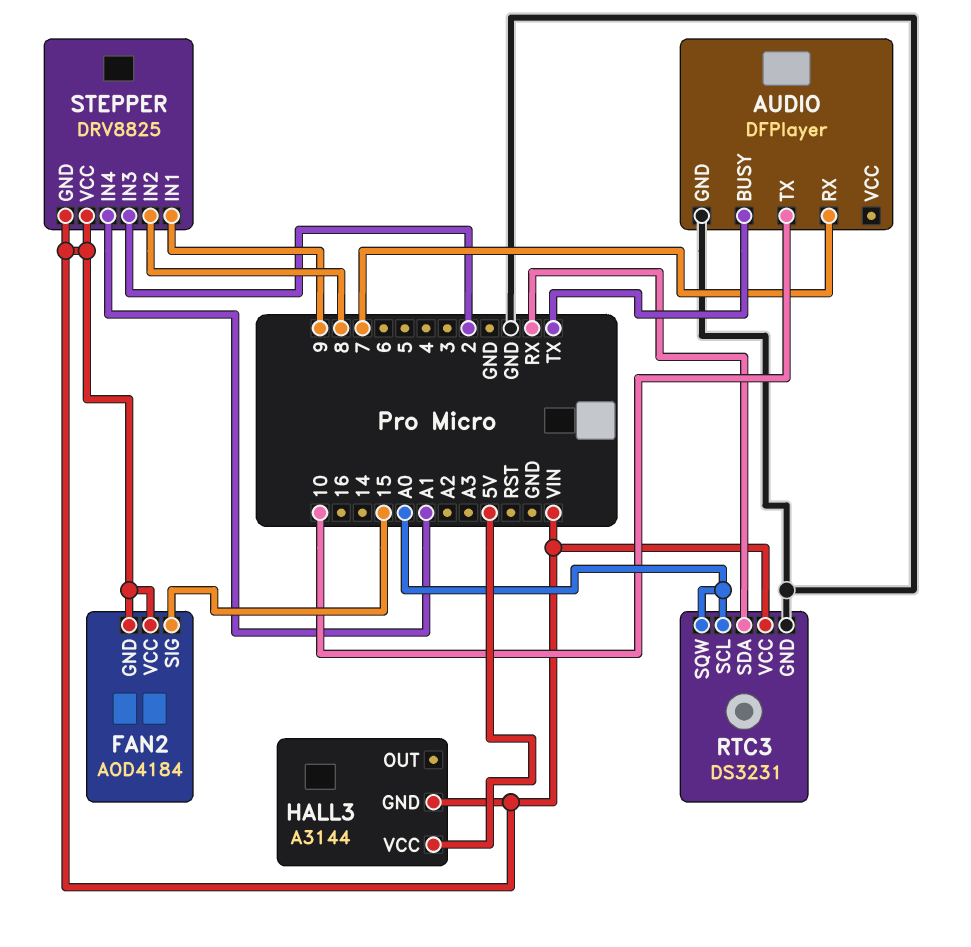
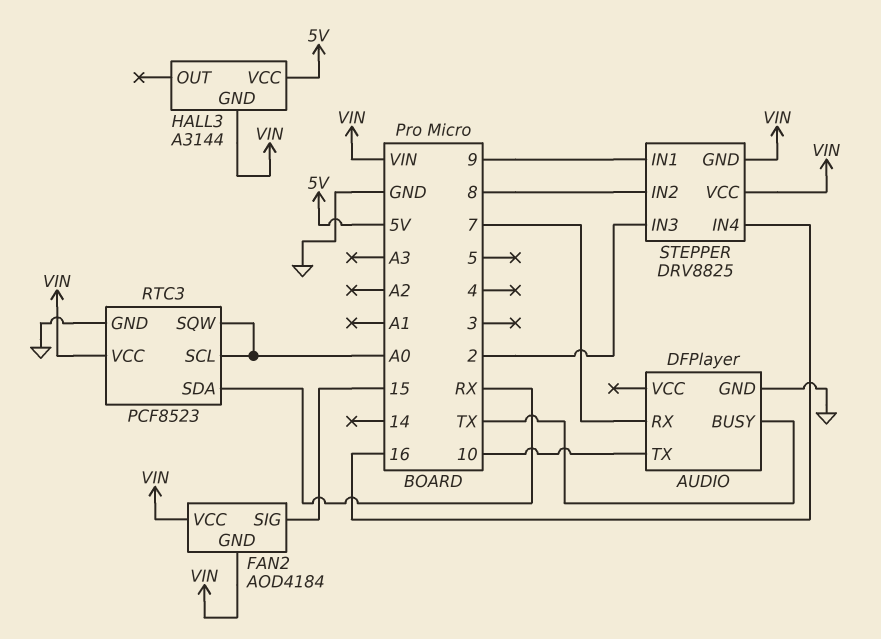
RTC3: DS3231 -> PCF8523
STEPPER pin IN4: A1 -> 16

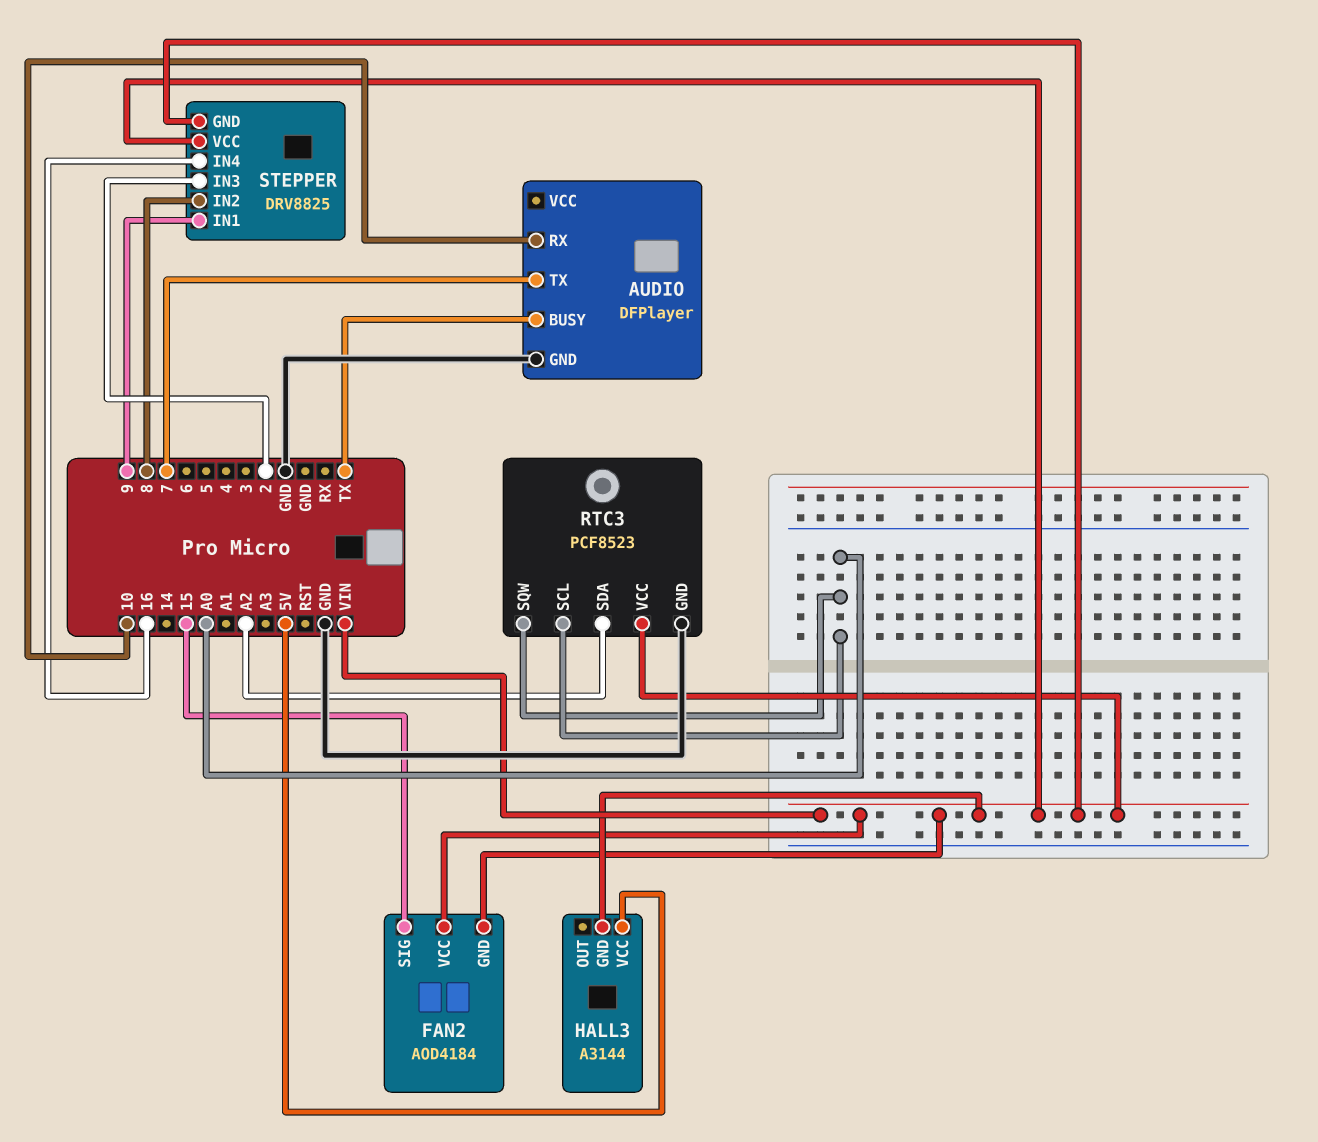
AUDIO pin RX: 7 -> 10
AUDIO pin TX: 10 -> 7
RTC3 pin SDA: RX -> A2

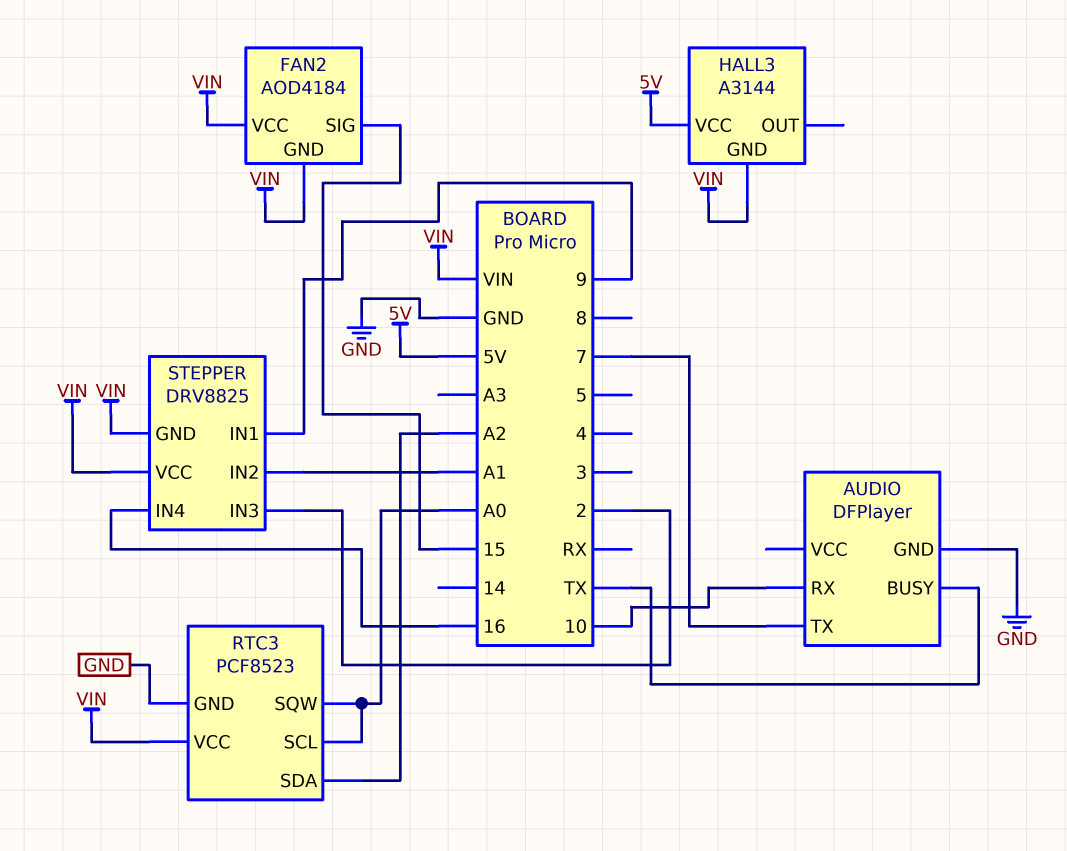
STEPPER pin IN2: 8 -> A1

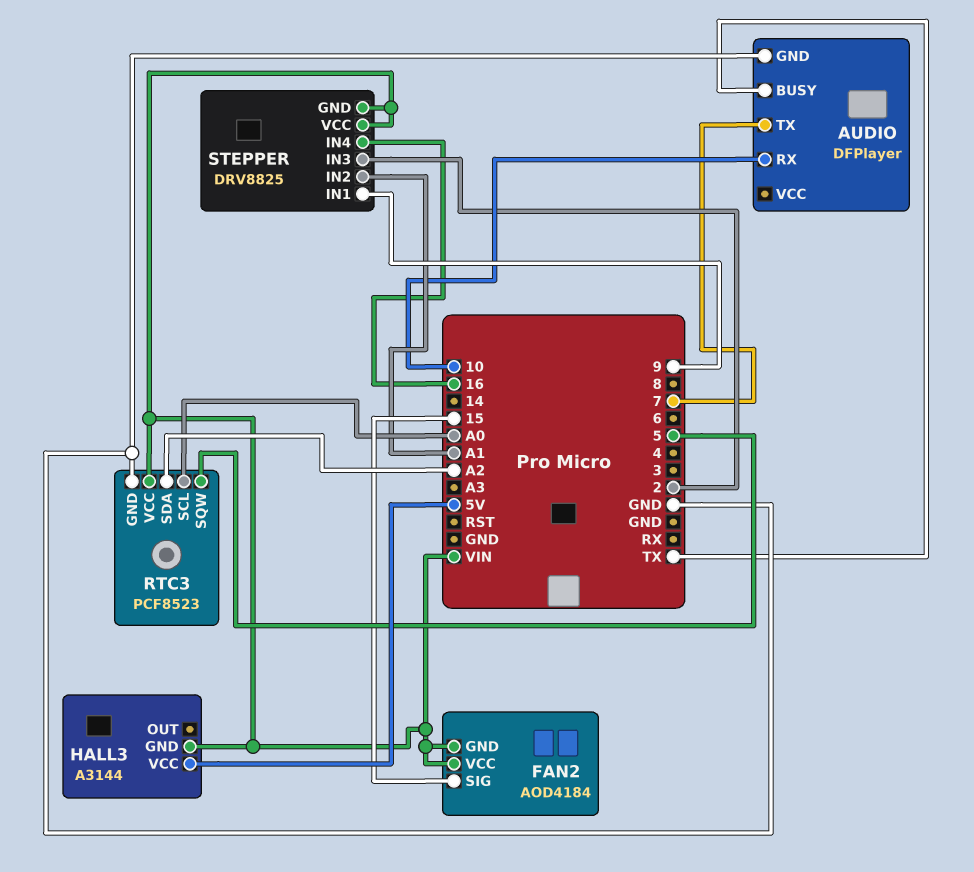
RTC3 pin SQW: A0 -> 5

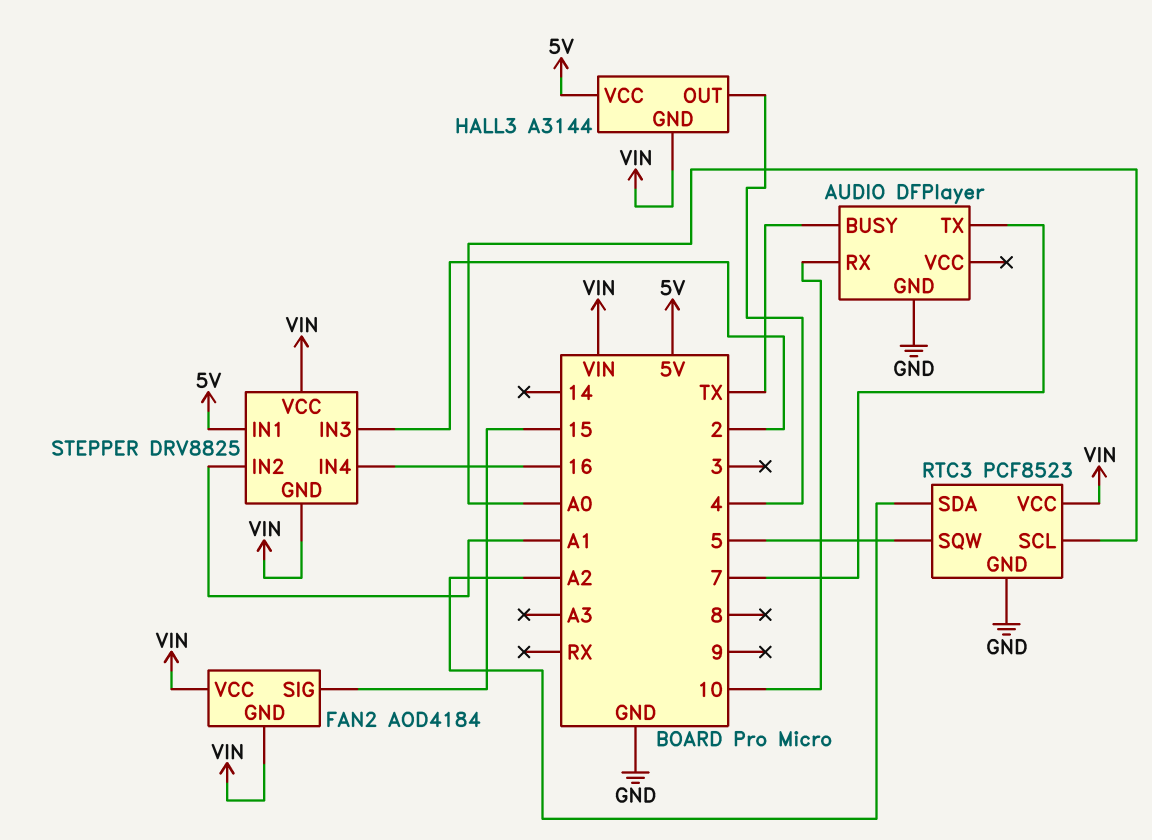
HALL3 pin OUT: none -> 4
STEPPER pin IN1: 9 -> 5V

